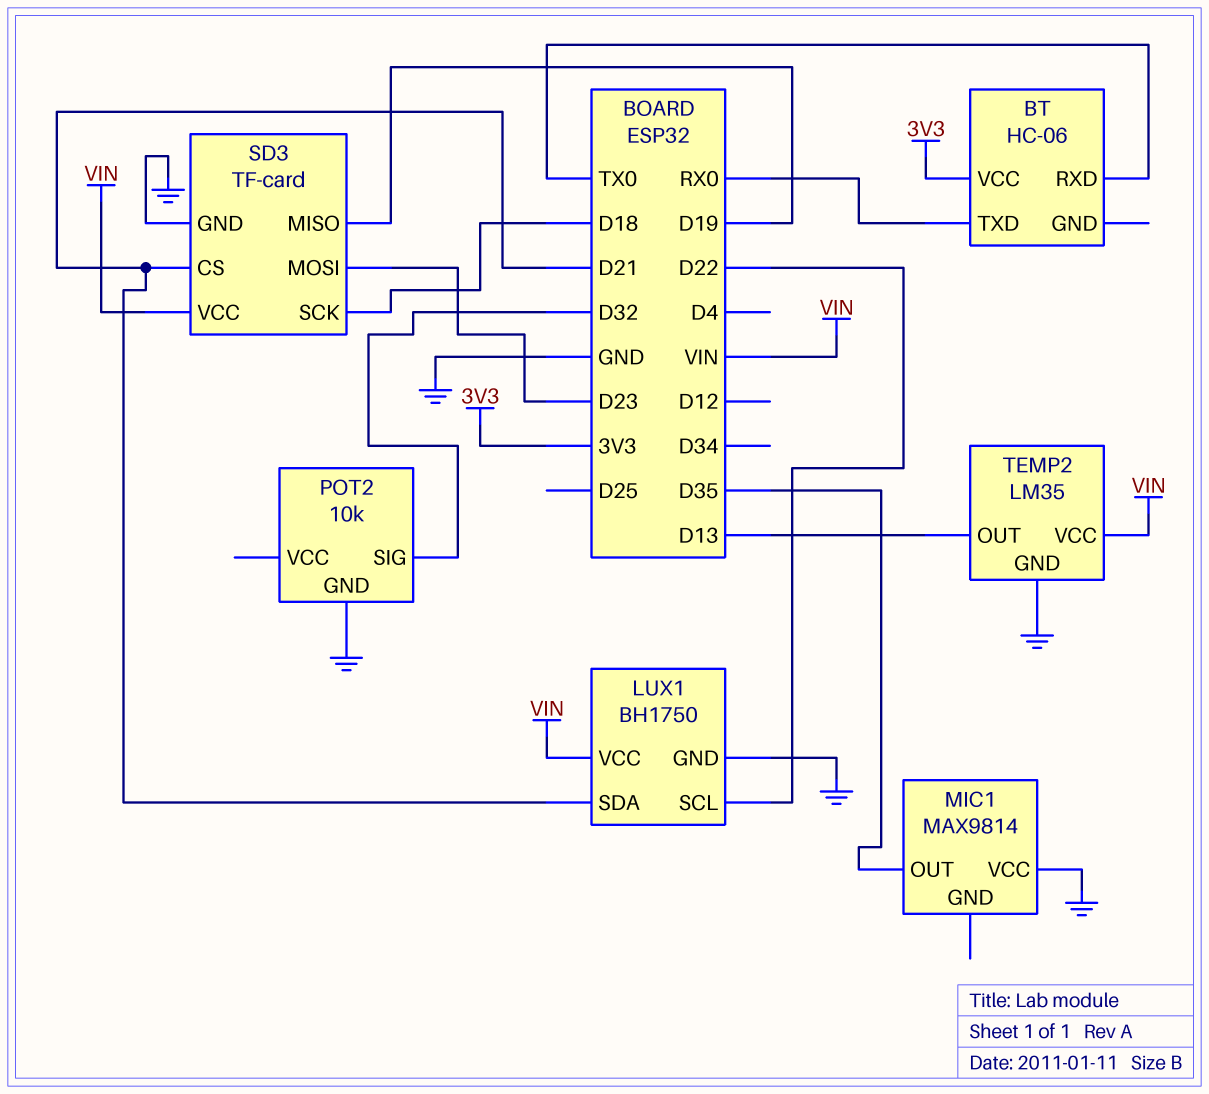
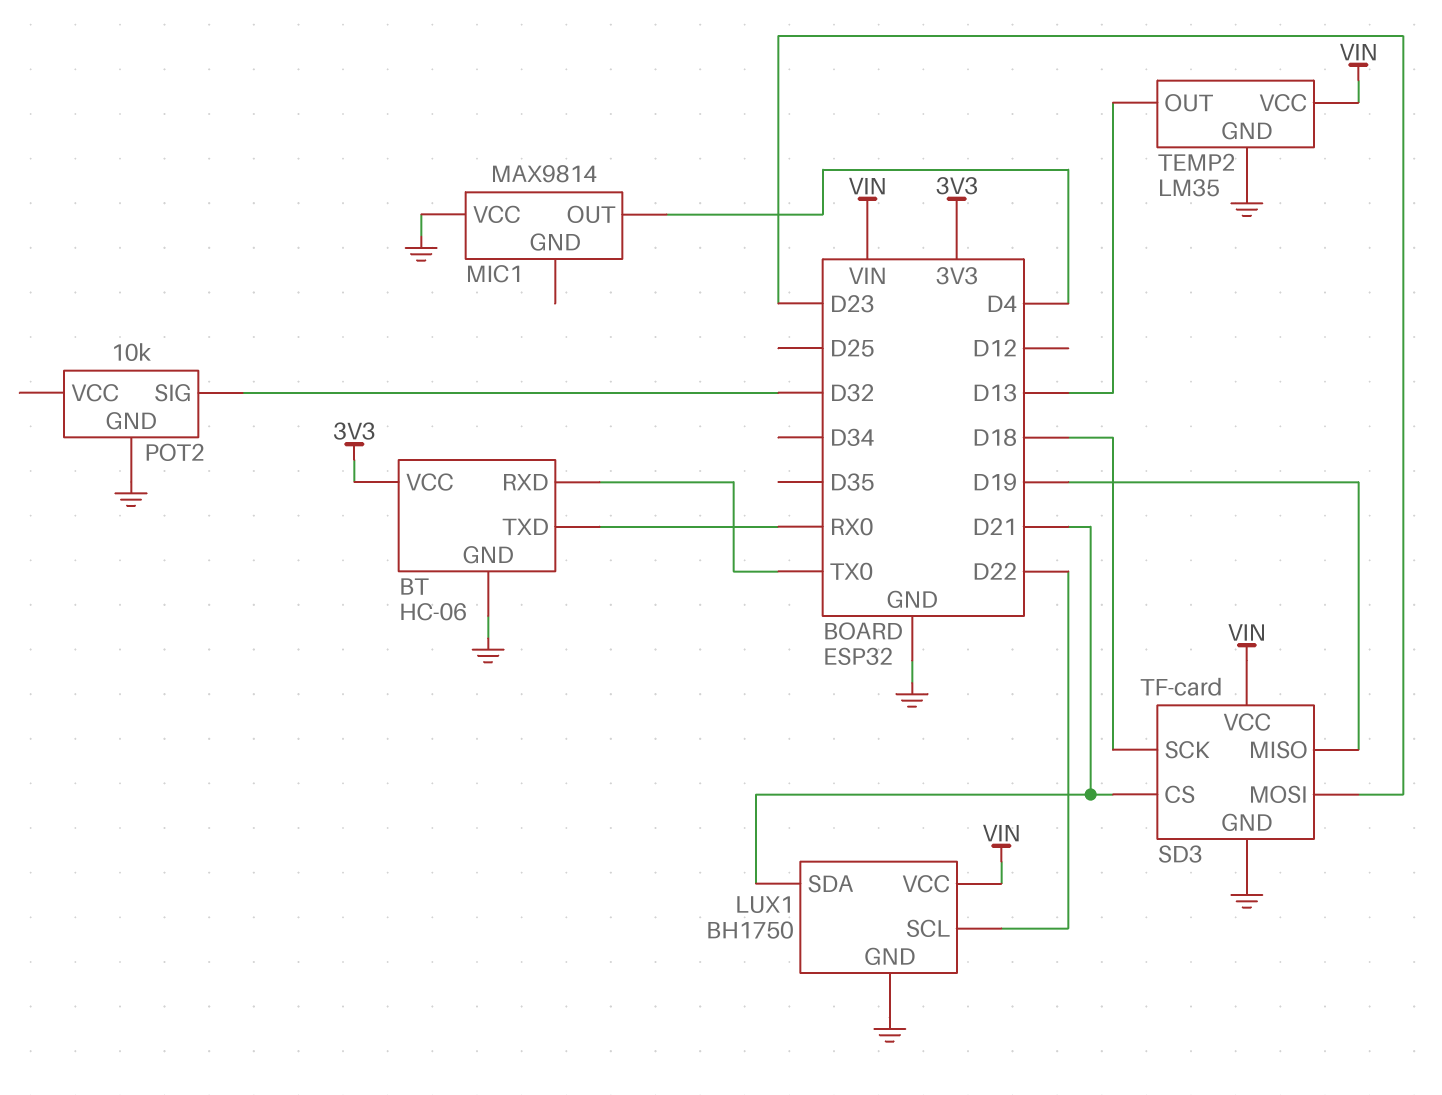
BT pin GND: none -> GND
MIC1 pin OUT: D35 -> D4

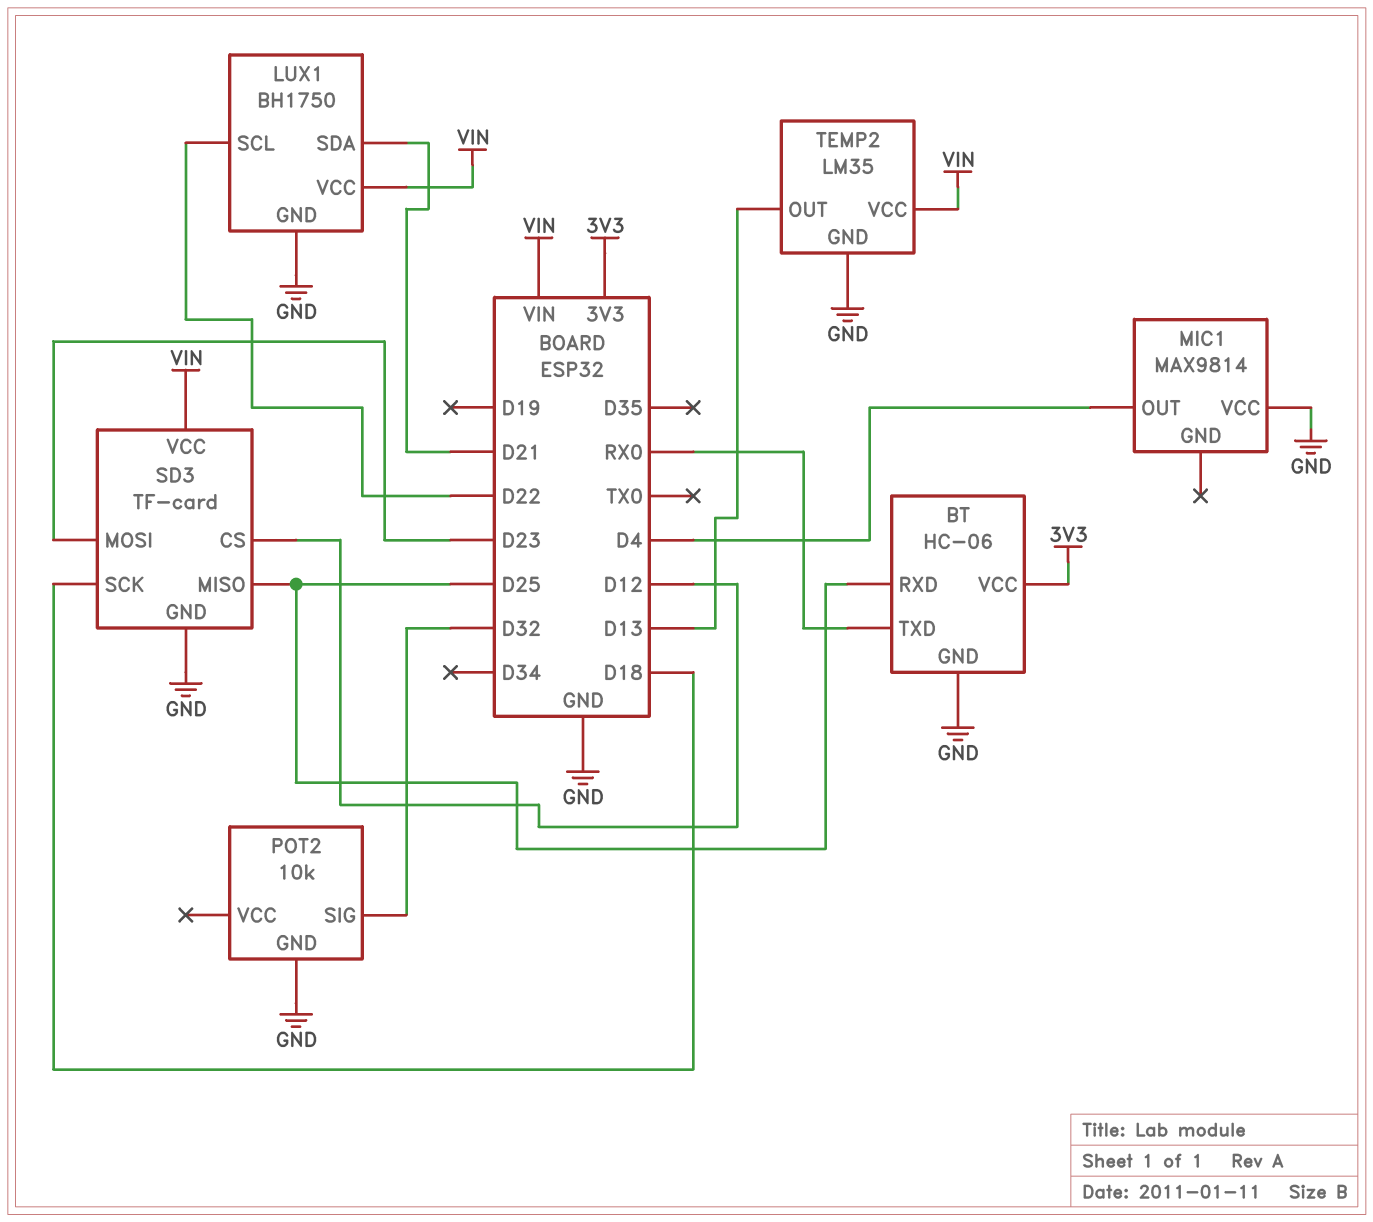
BT pin RXD: TX0 -> D25
SD3 pin CS: D21 -> D12
SD3 pin MISO: D19 -> D25

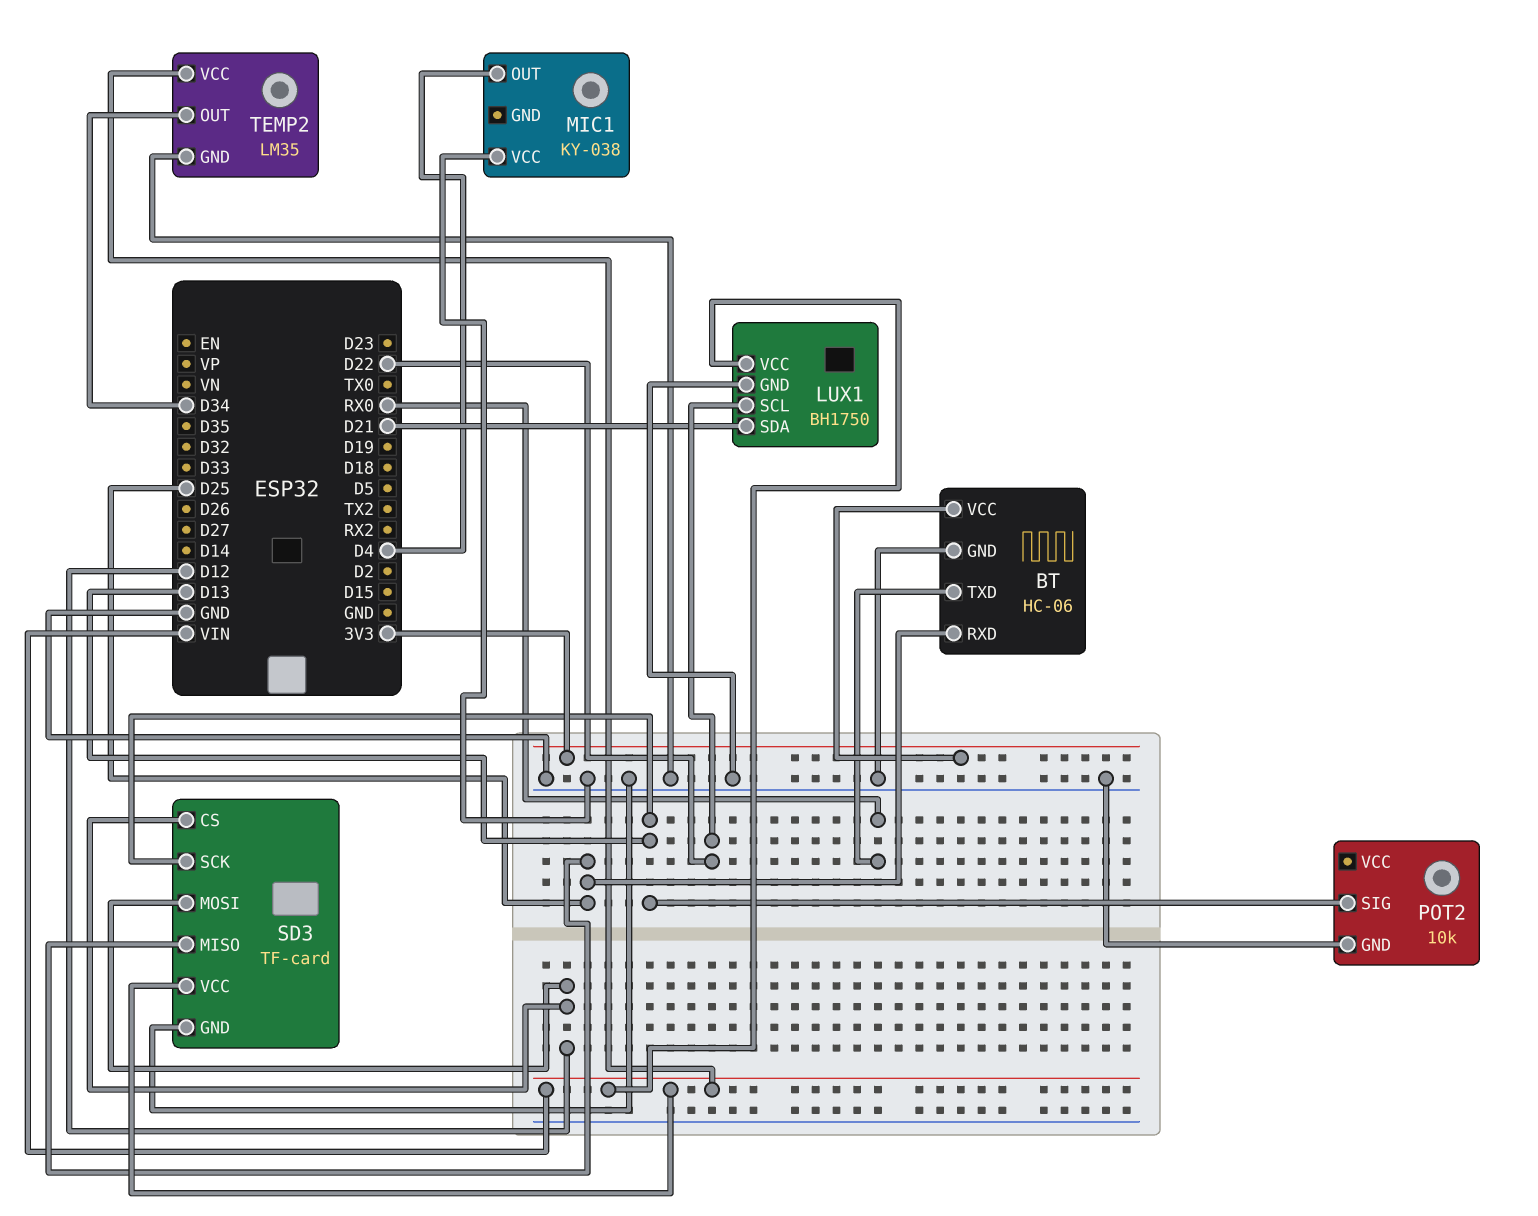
MIC1: MAX9814 -> KY-038
POT2 pin SIG: D32 -> D13
SD3 pin MOSI: D23 -> D12
SD3 pin SCK: D18 -> D13
TEMP2 pin OUT: D13 -> D34

